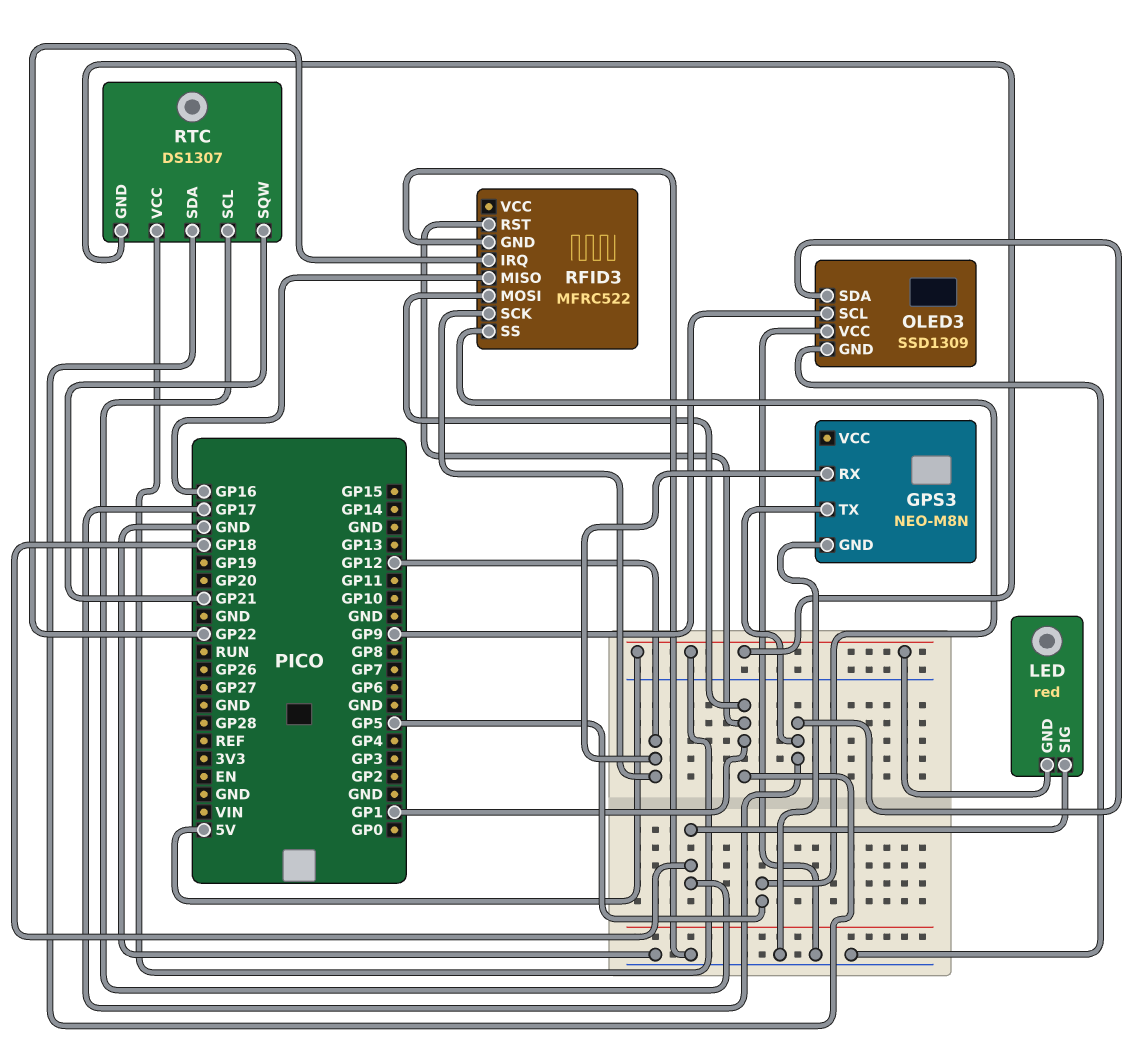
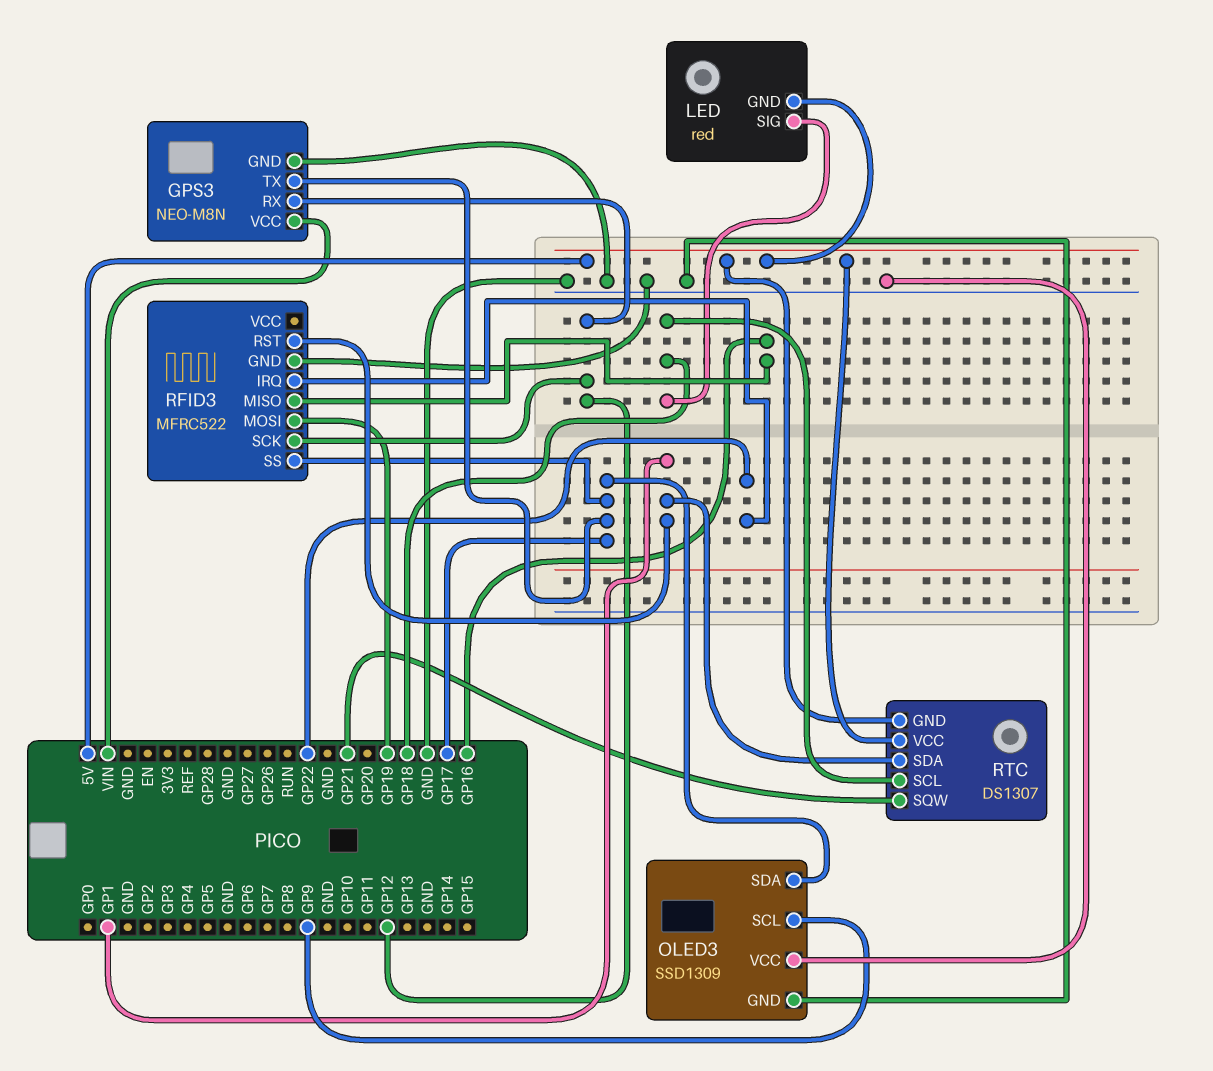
GPS3 pin VCC: none -> VIN
RFID3 pin MOSI: GP1 -> GP19
RFID3 pin SS: GP5 -> GP17

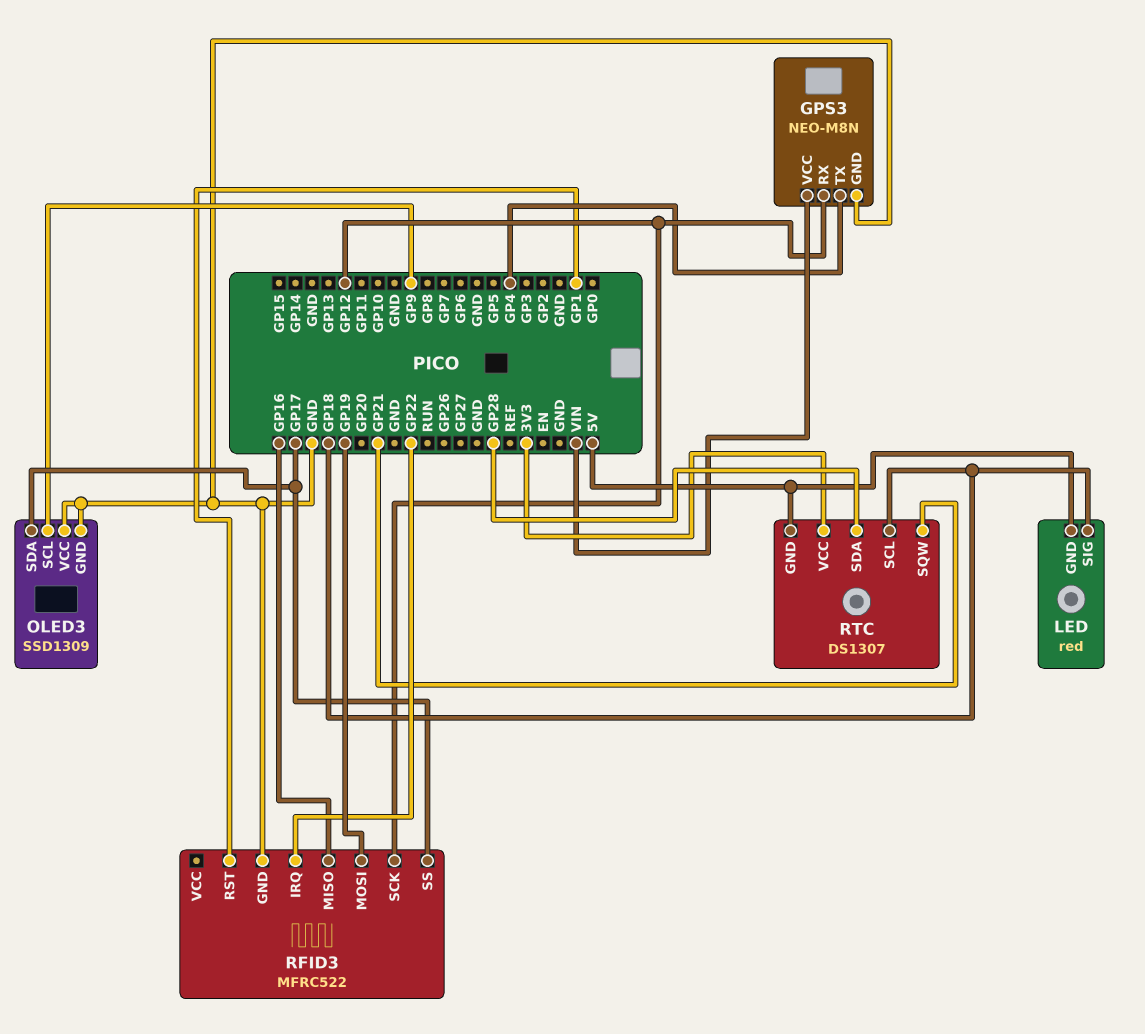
GPS3 pin TX: GP17 -> GP4
RTC pin SDA: GP1 -> GP28
RTC pin VCC: 5V -> 3V3

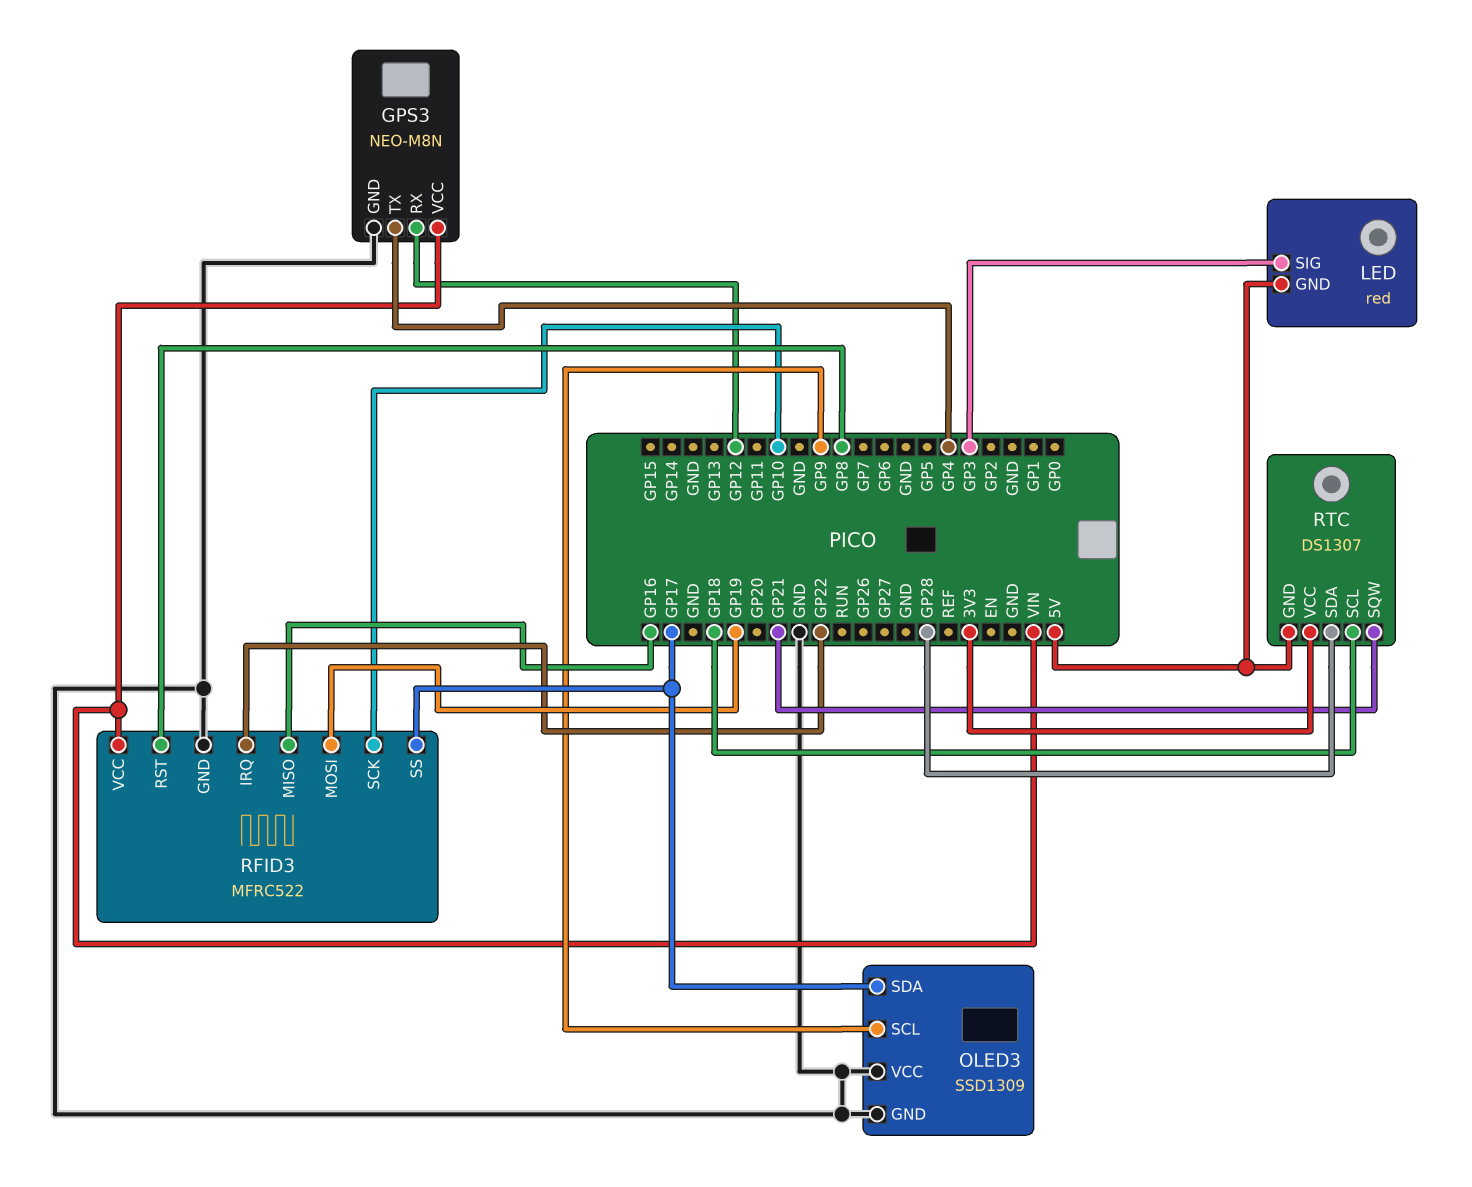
LED pin SIG: GP18 -> GP3
RFID3 pin RST: GP1 -> GP8
RFID3 pin SCK: GP12 -> GP10
RFID3 pin VCC: none -> VIN

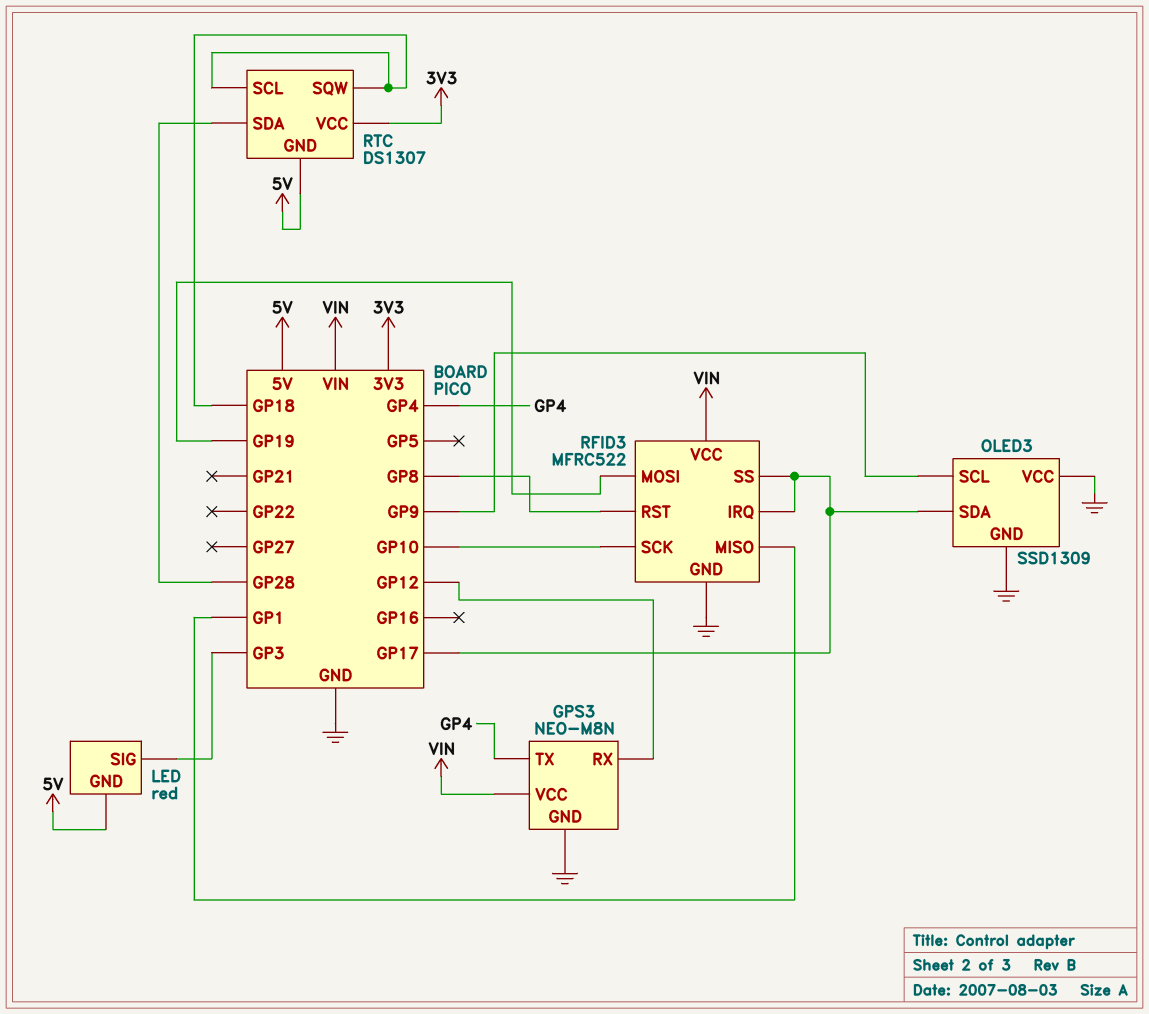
RFID3 pin IRQ: GP22 -> GP17
RFID3 pin MISO: GP16 -> GP1
RTC pin SQW: GP21 -> GP18

